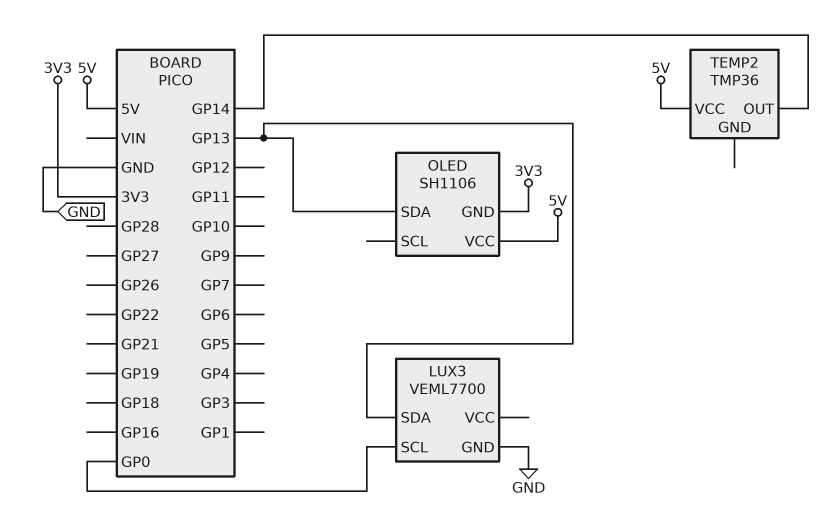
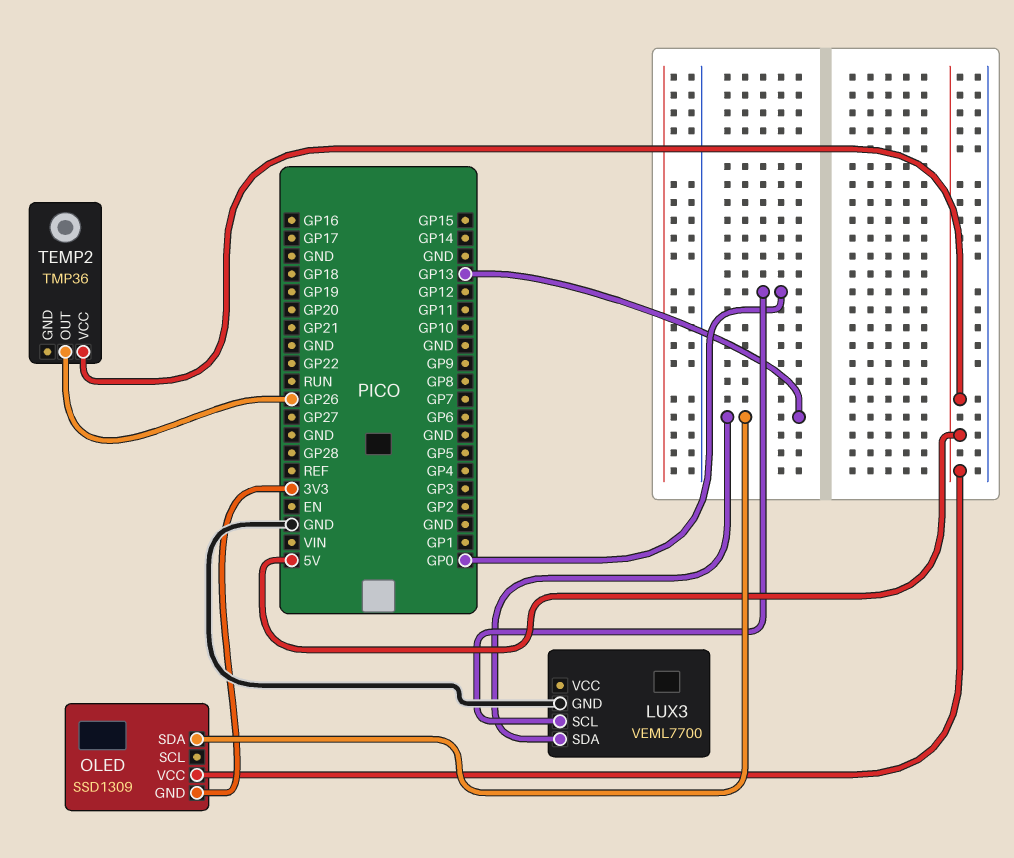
OLED: SH1106 -> SSD1309
TEMP2 pin OUT: GP14 -> GP26

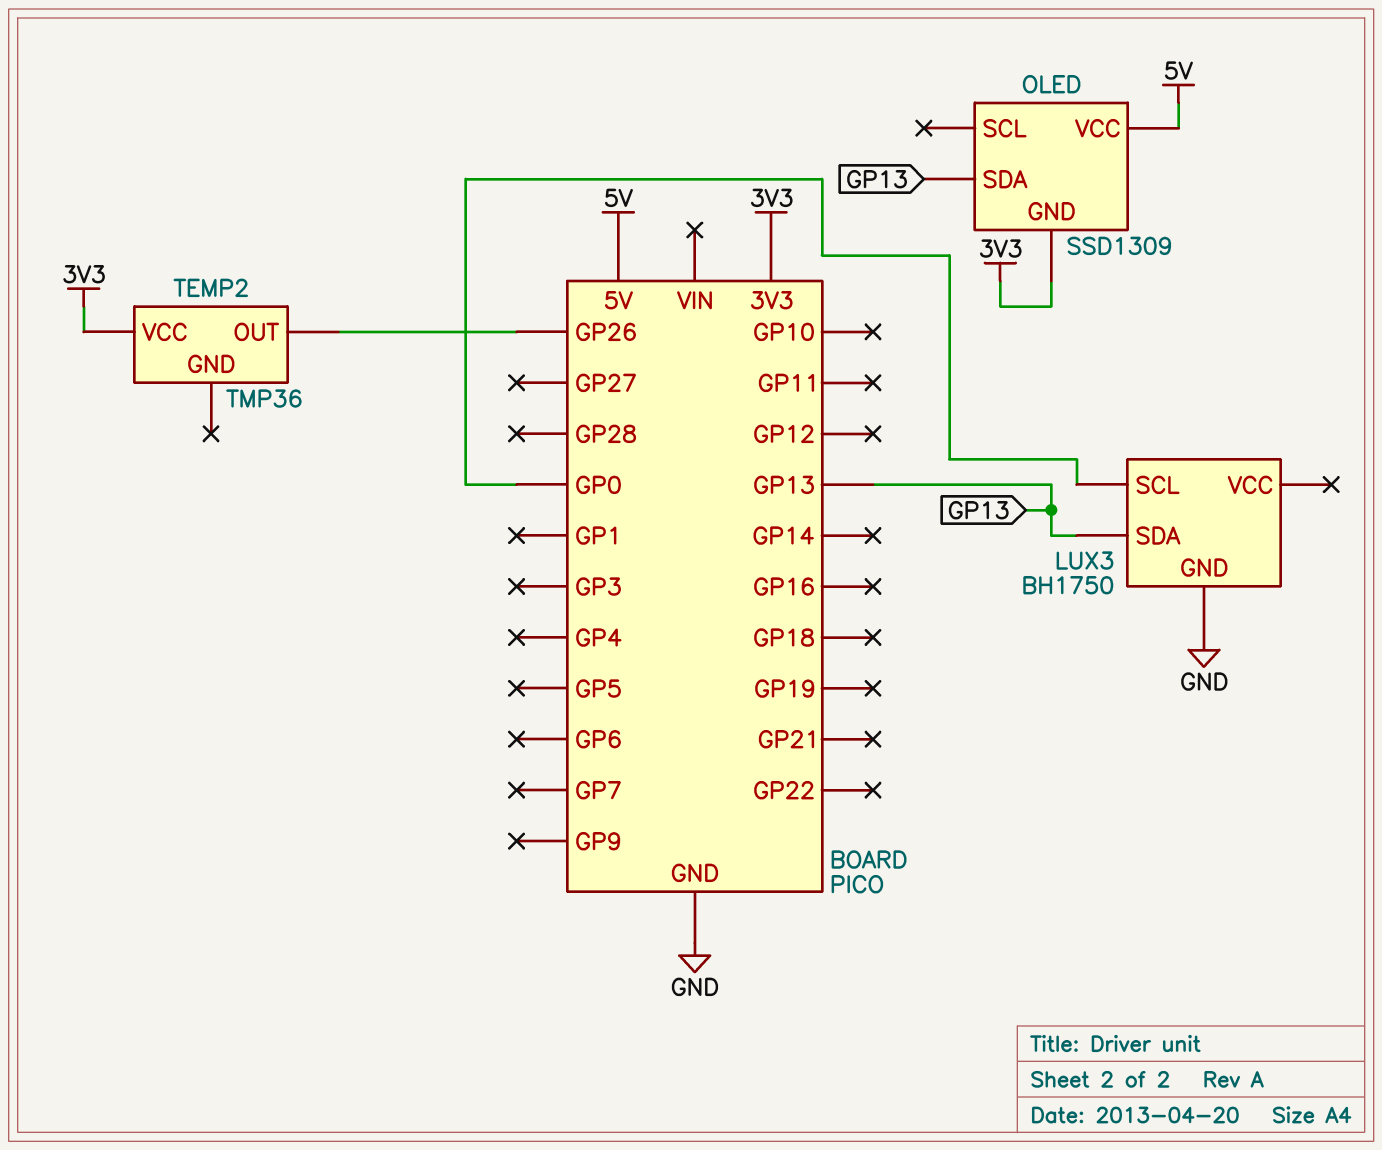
LUX3: VEML7700 -> BH1750
TEMP2 pin VCC: 5V -> 3V3

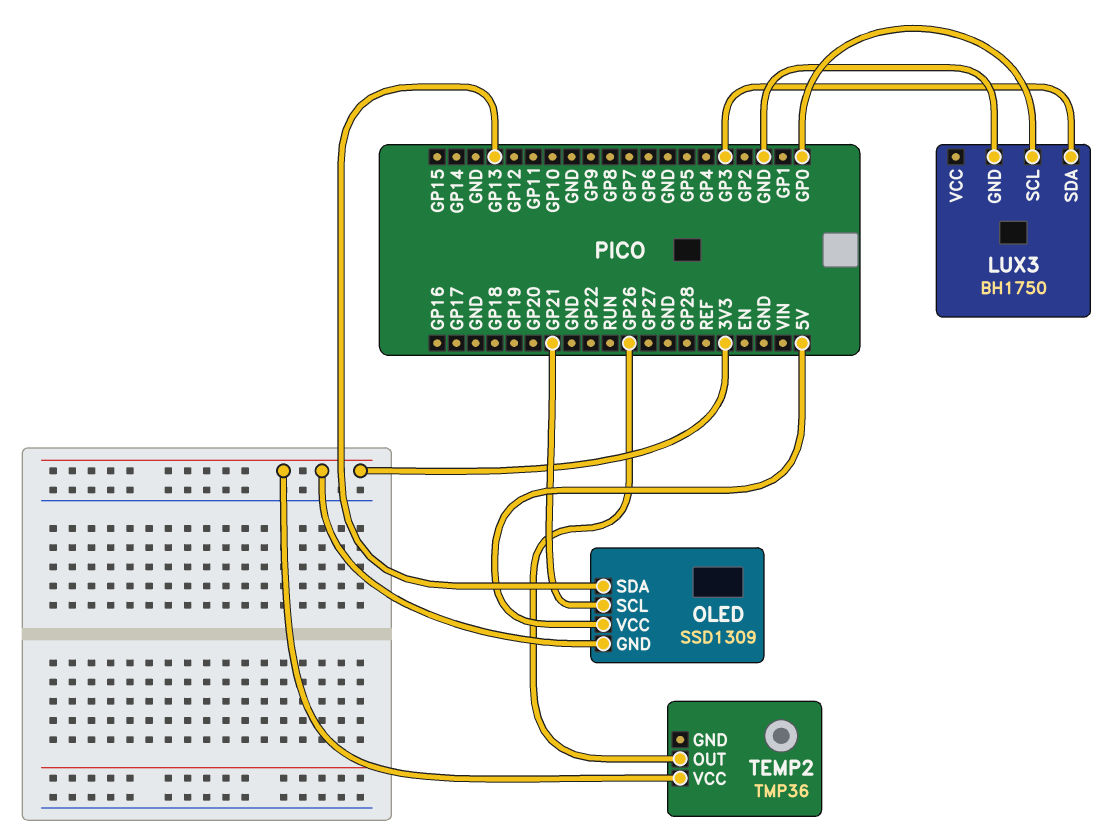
LUX3 pin SDA: GP13 -> GP3
OLED pin SCL: none -> GP21

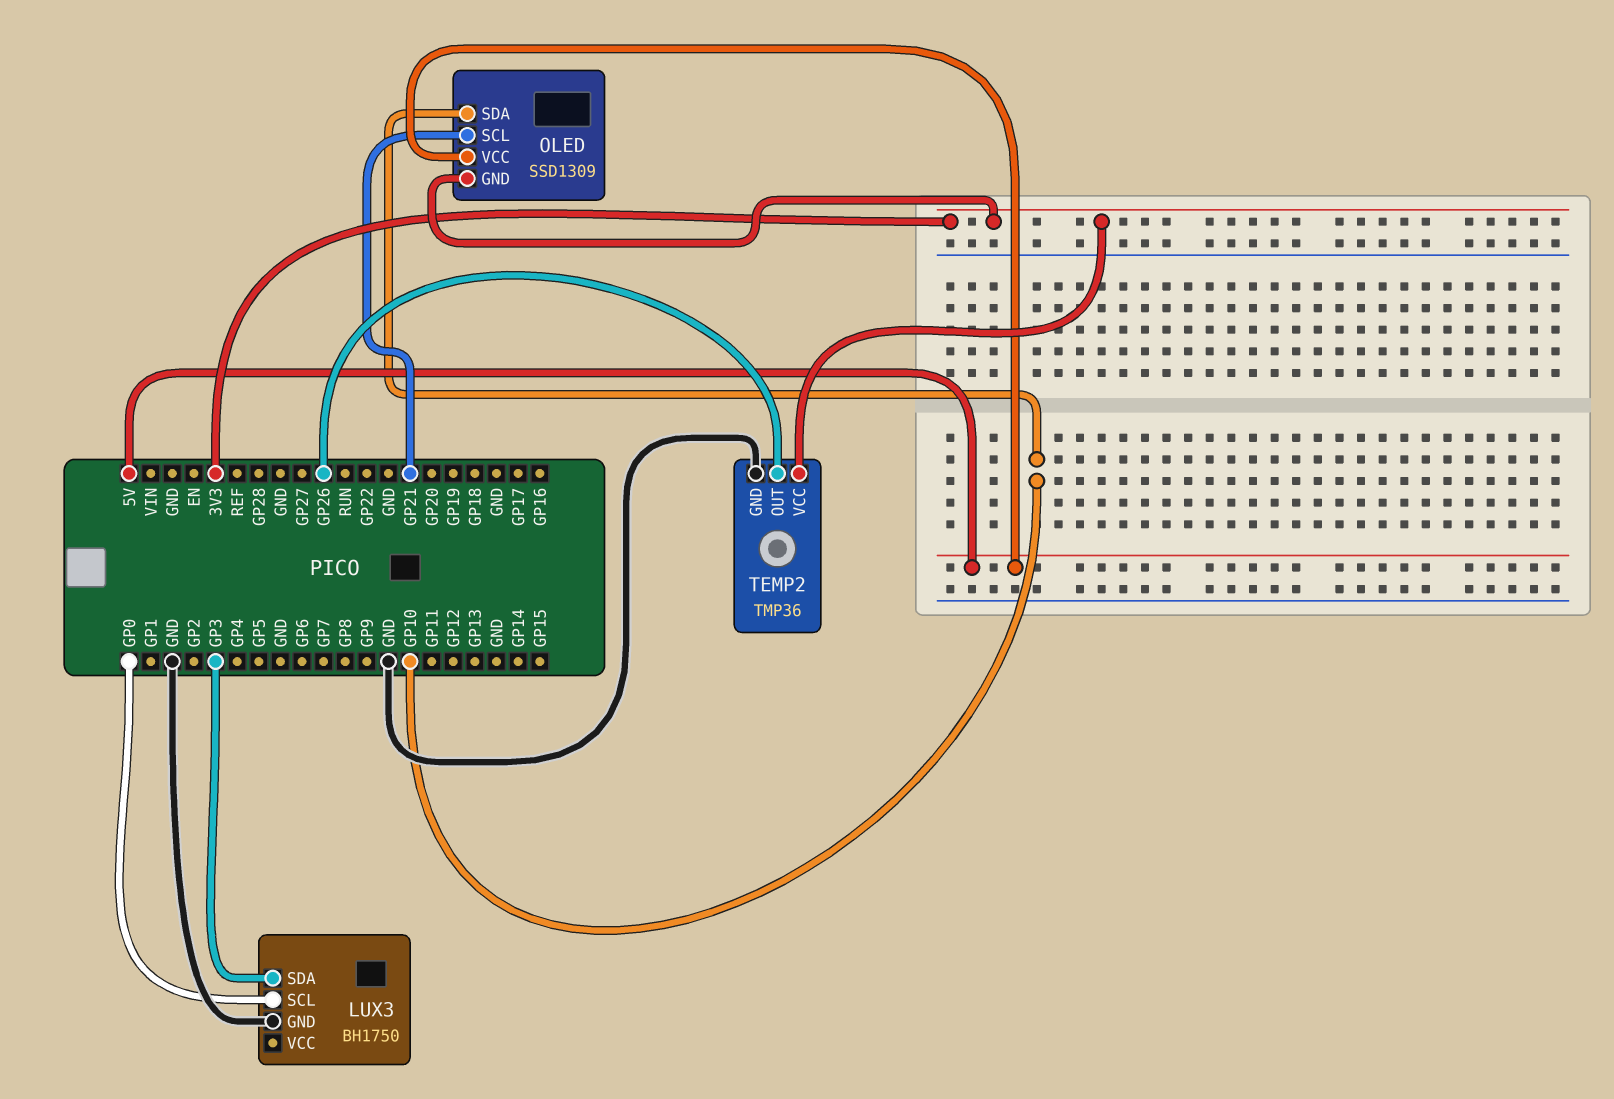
OLED pin SDA: GP13 -> GP10
TEMP2 pin GND: none -> GND

